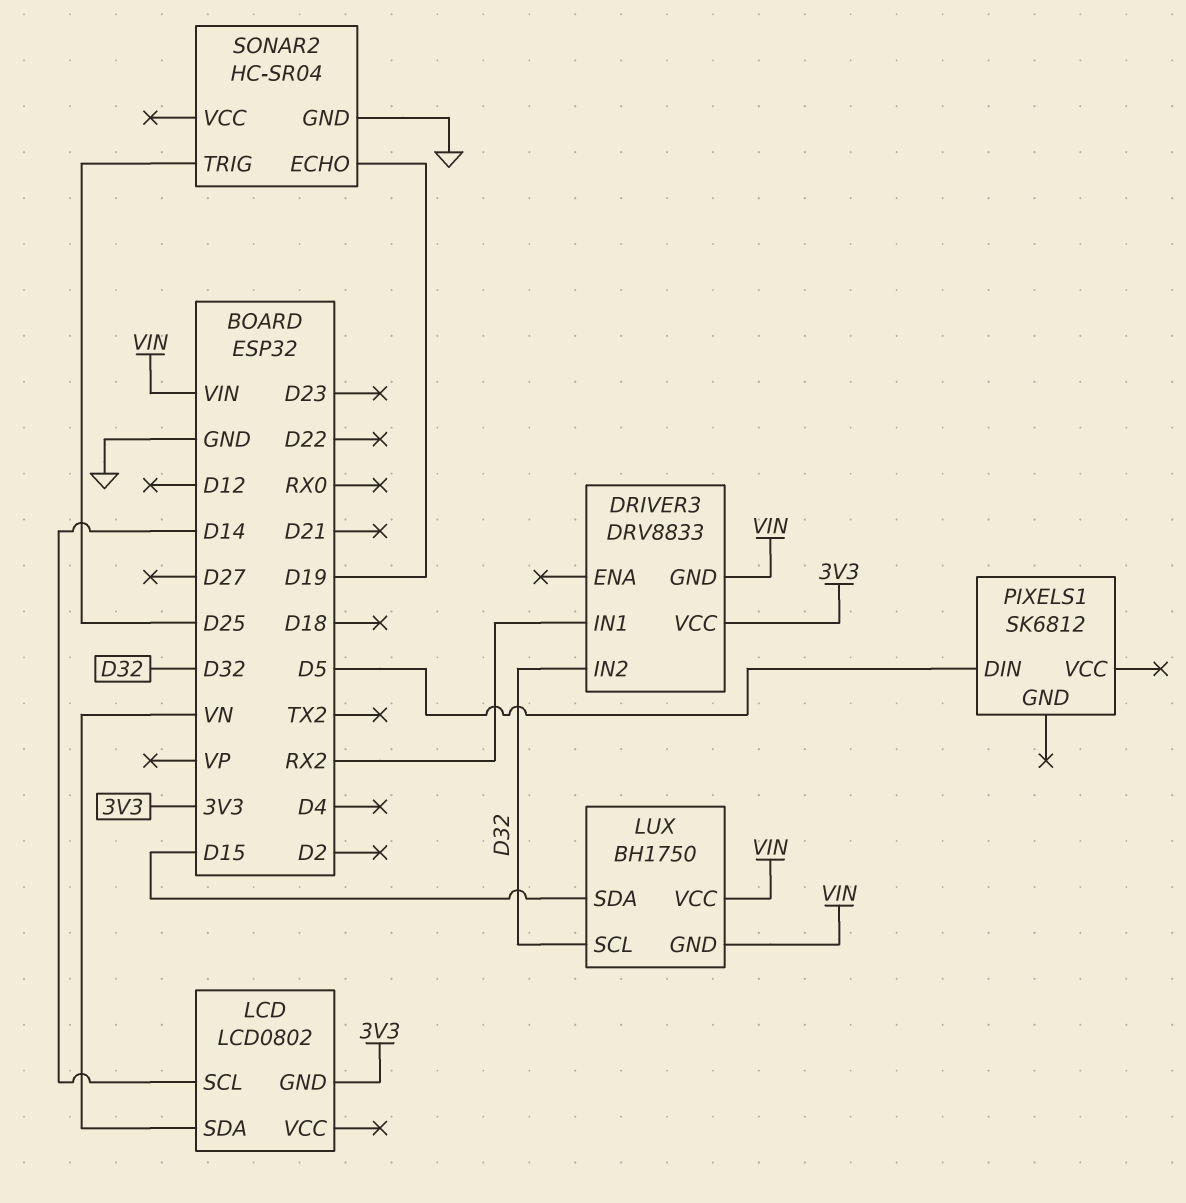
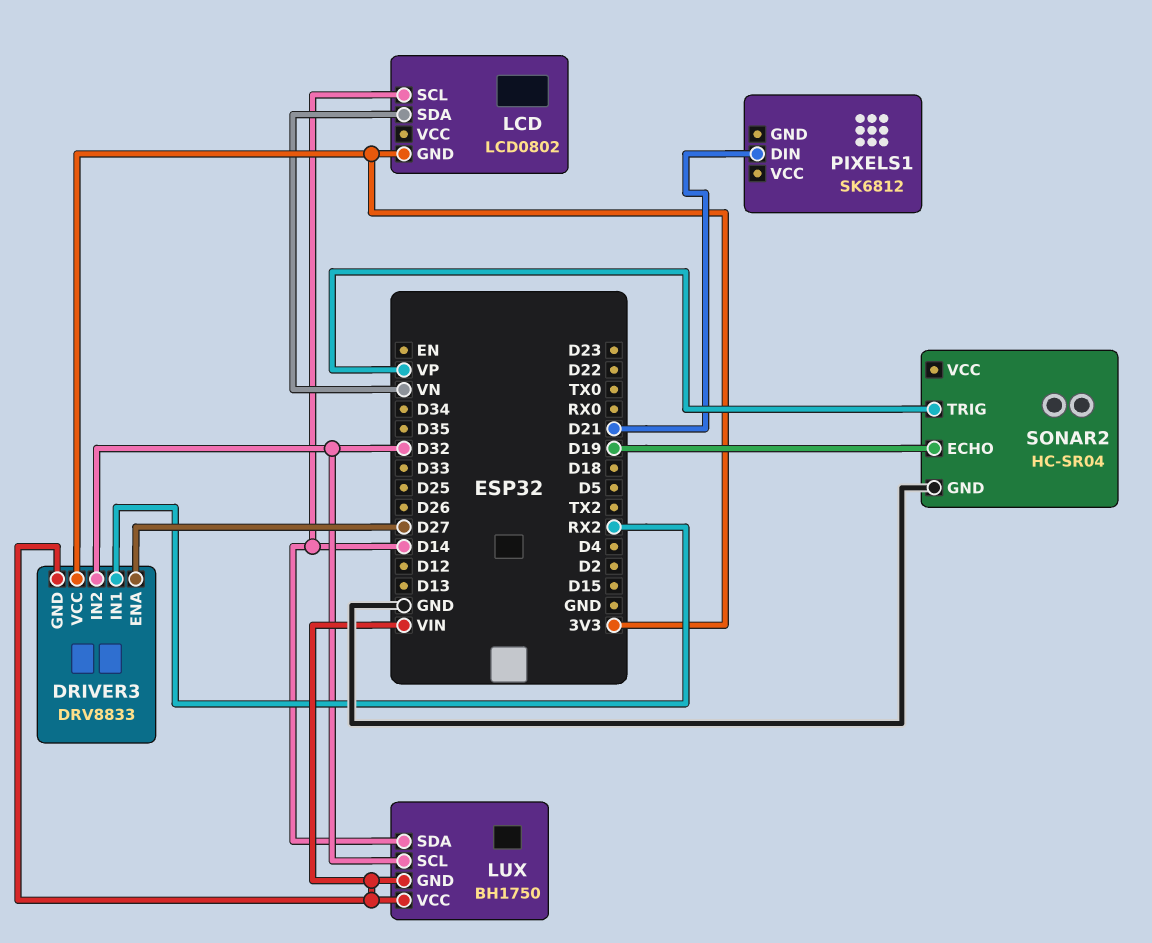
DRIVER3 pin ENA: none -> D27
LUX pin SDA: D15 -> D14
PIXELS1 pin DIN: D5 -> D21
SONAR2 pin TRIG: D25 -> VP

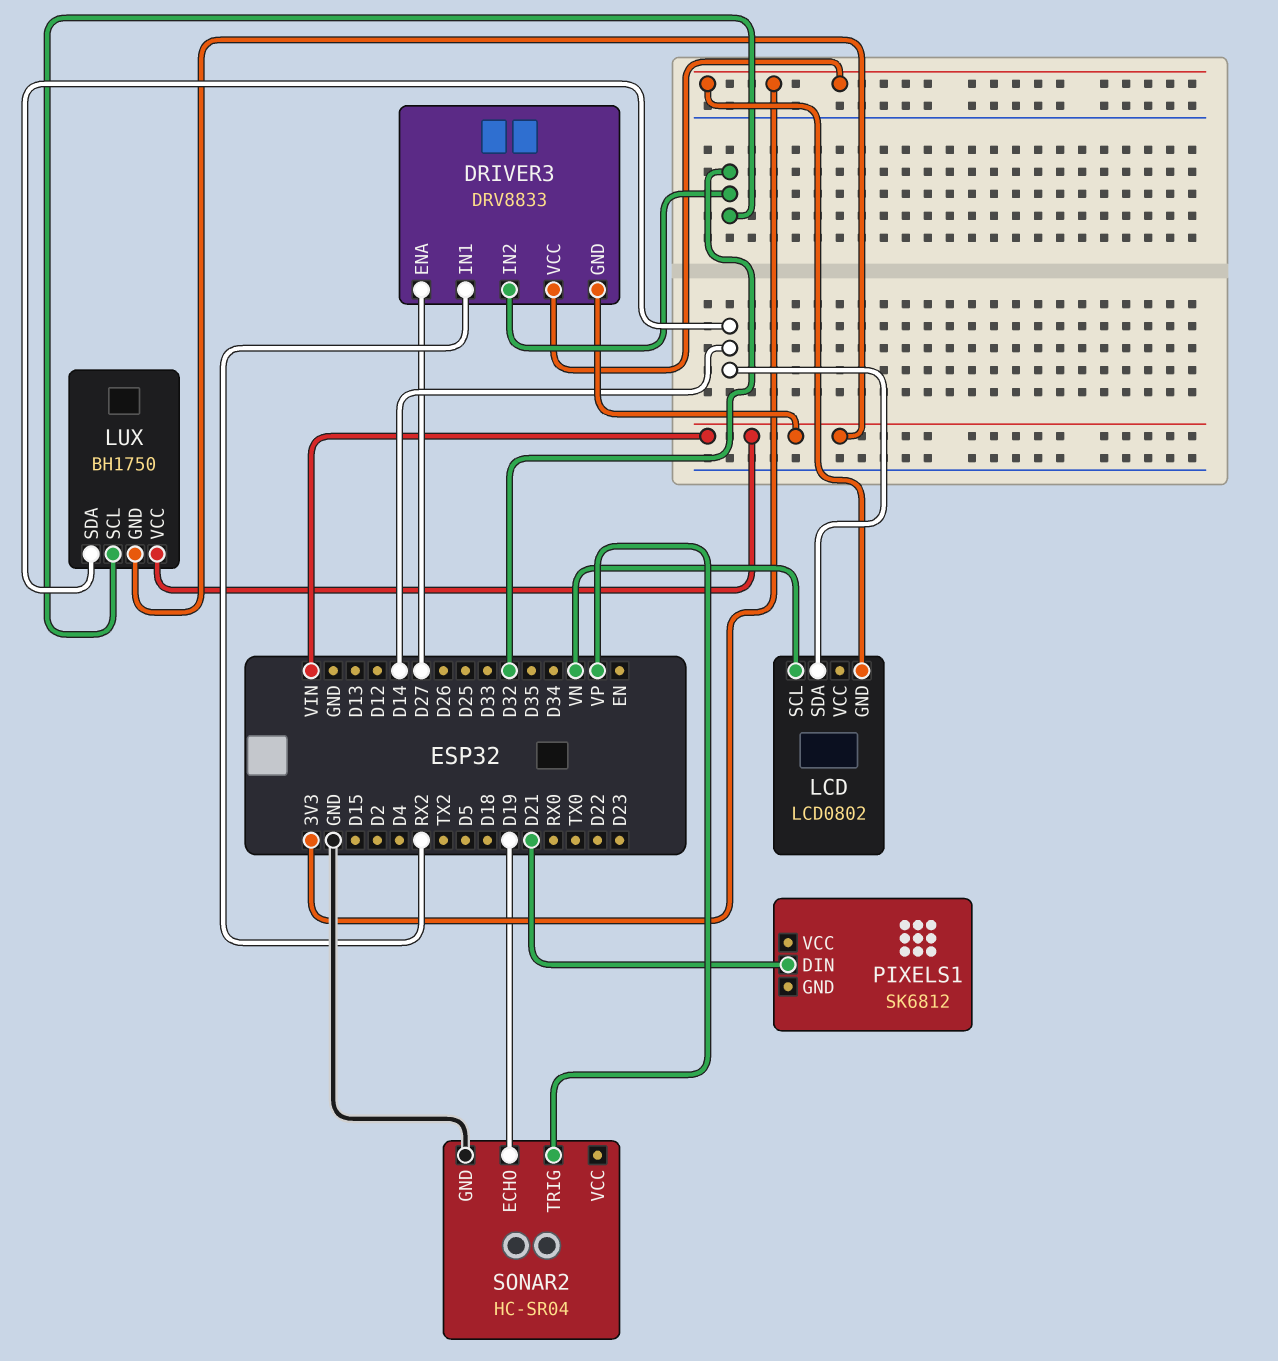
LCD pin SCL: D14 -> VN
LCD pin SDA: VN -> D14

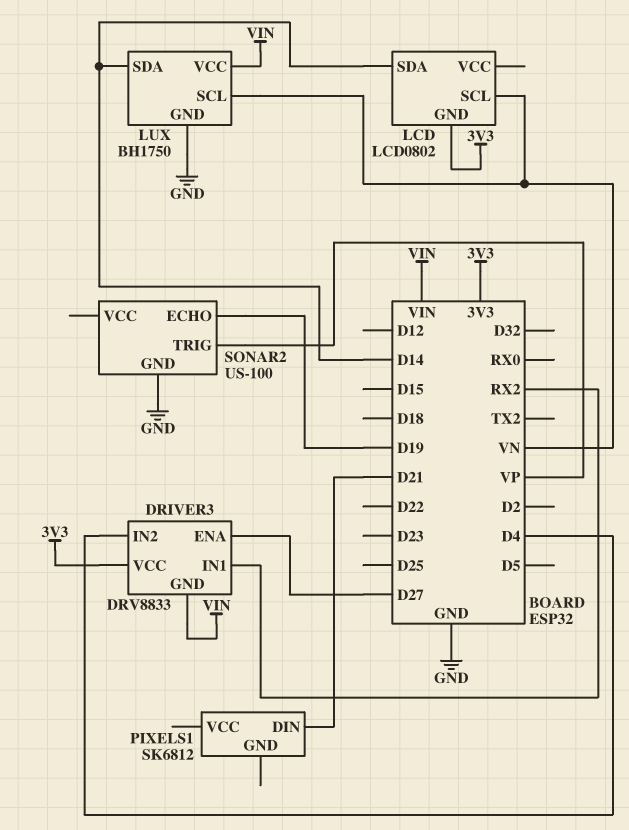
DRIVER3 pin IN2: D32 -> D4
LUX pin GND: VIN -> GND
LUX pin SCL: D32 -> VN
SONAR2: HC-SR04 -> US-100

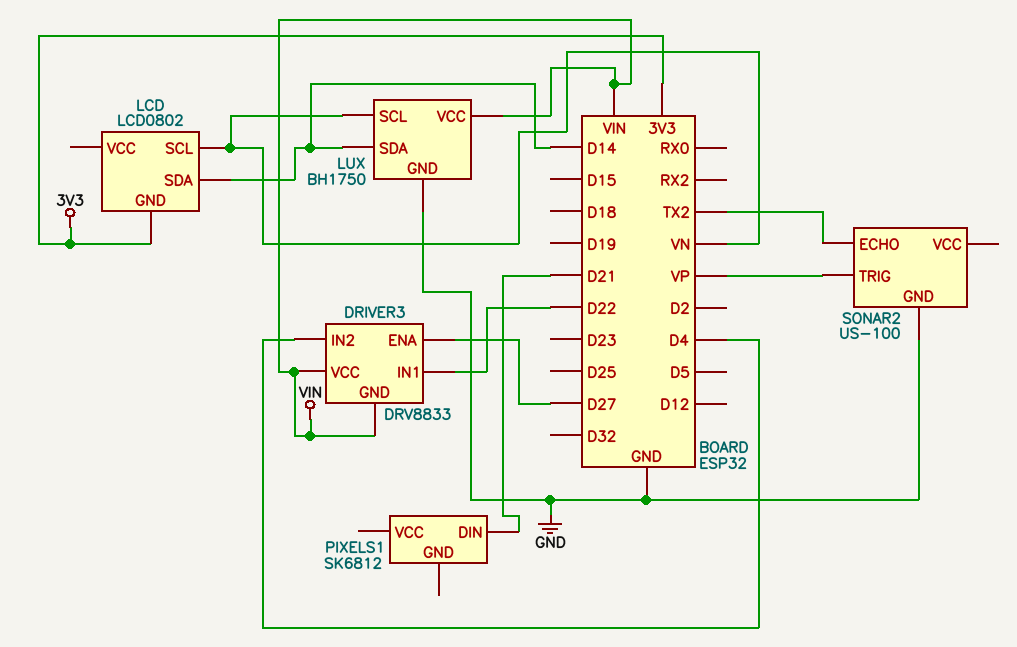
DRIVER3 pin IN1: RX2 -> D22
DRIVER3 pin VCC: 3V3 -> VIN
SONAR2 pin ECHO: D19 -> TX2

